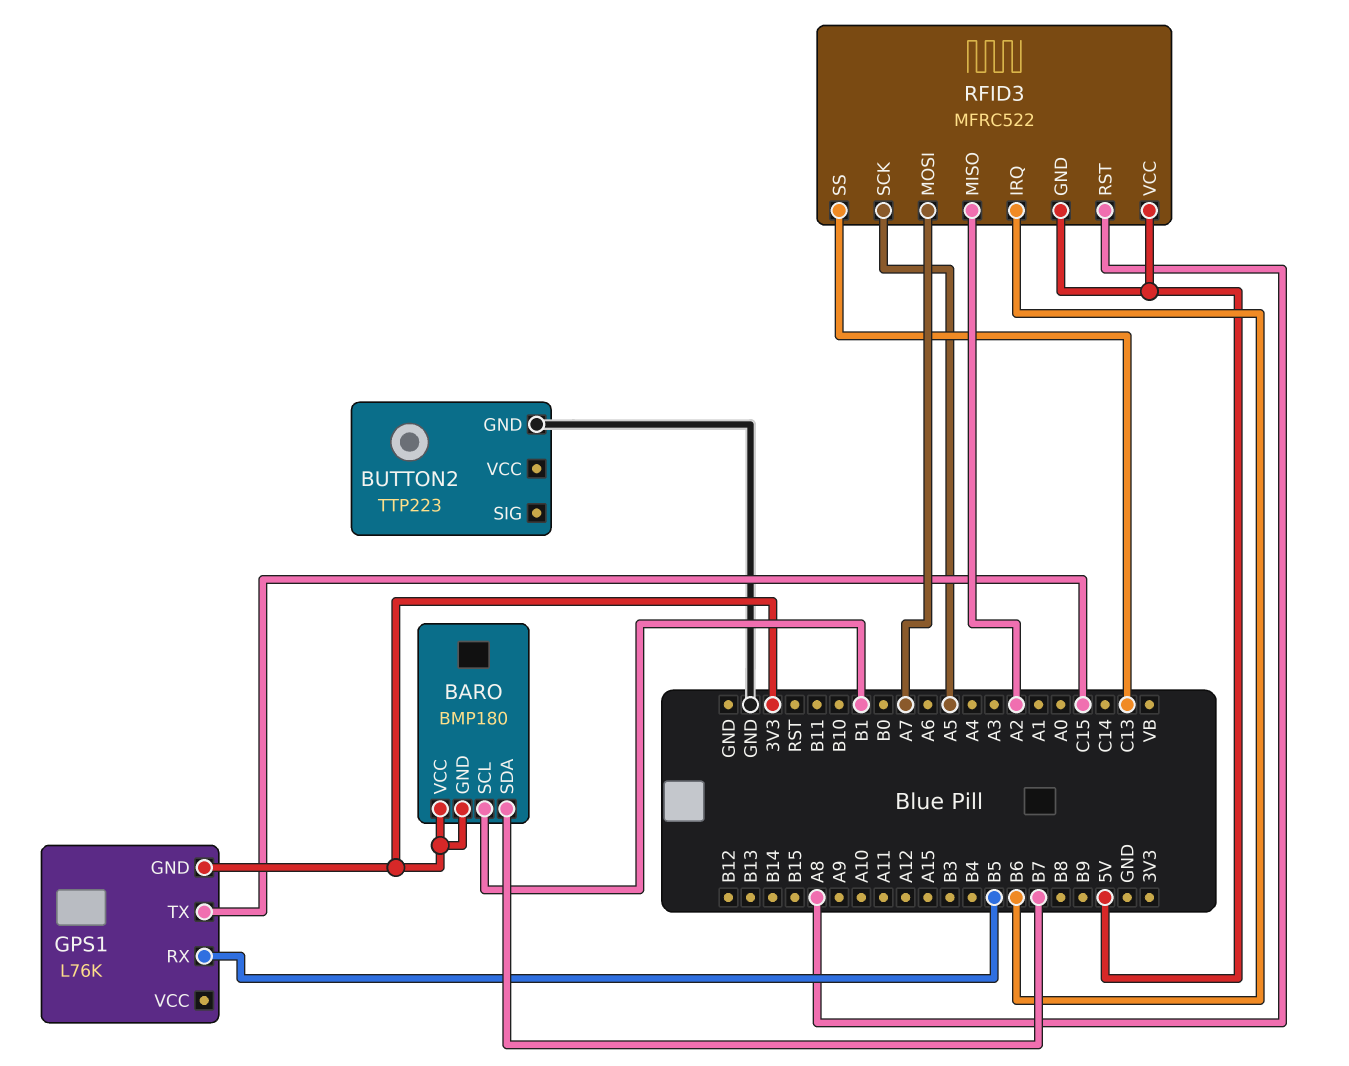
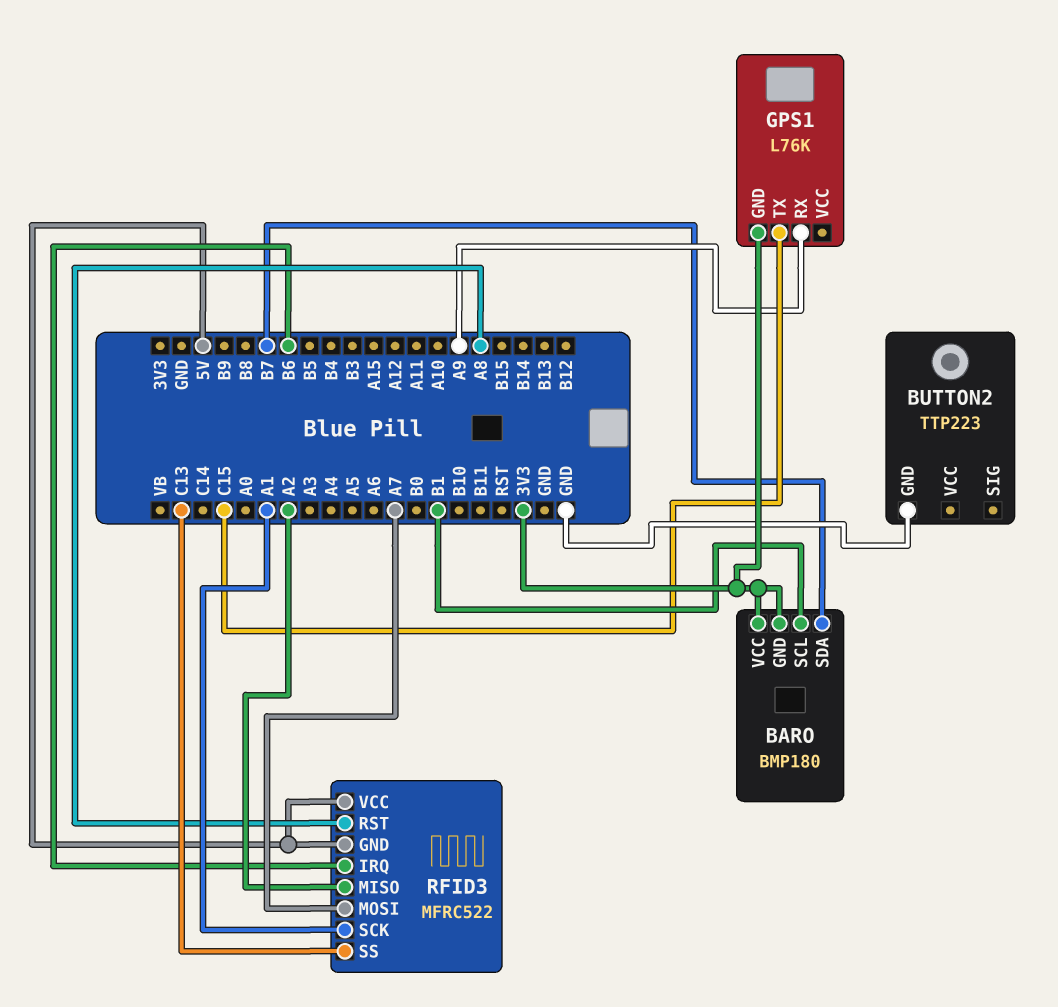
GPS1 pin RX: B5 -> A9
RFID3 pin SCK: A5 -> A1

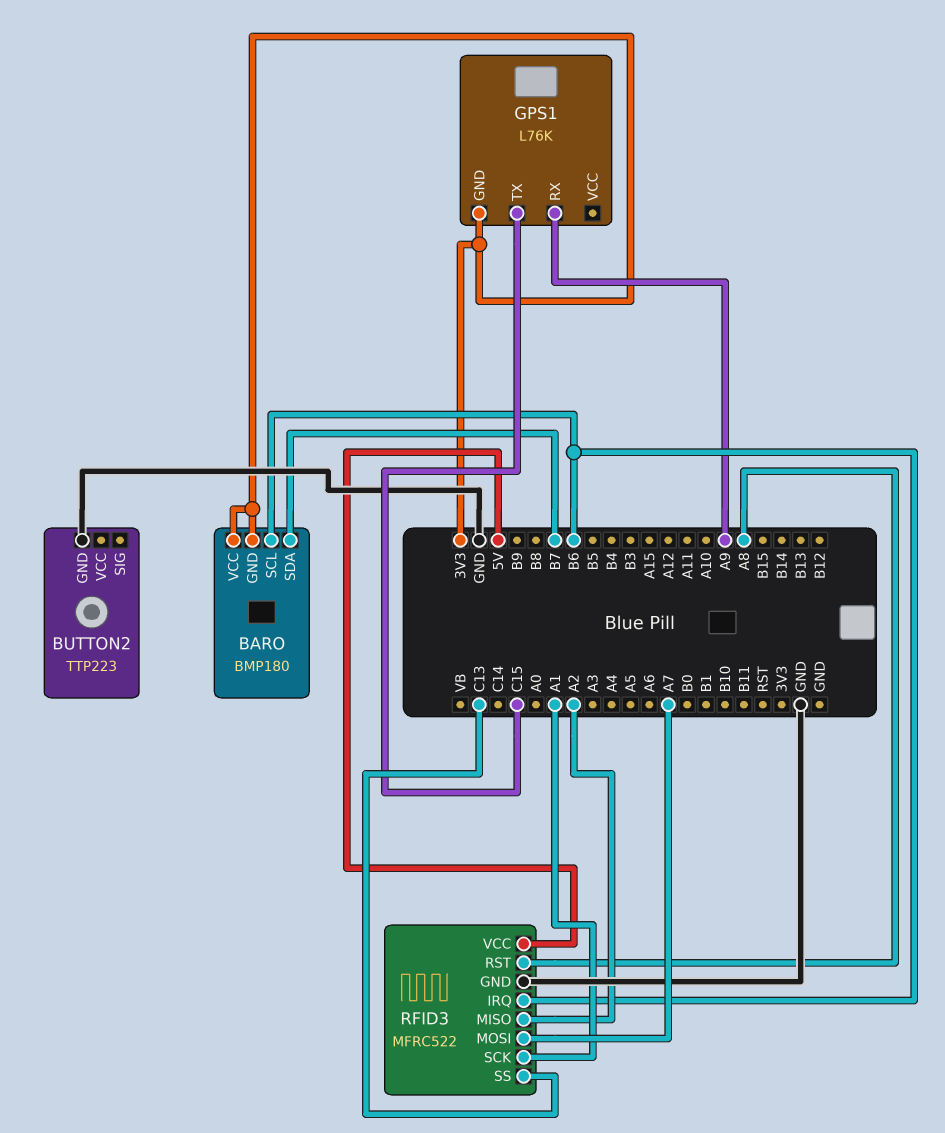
BARO pin SCL: B1 -> B6
RFID3 pin GND: 5V -> GND

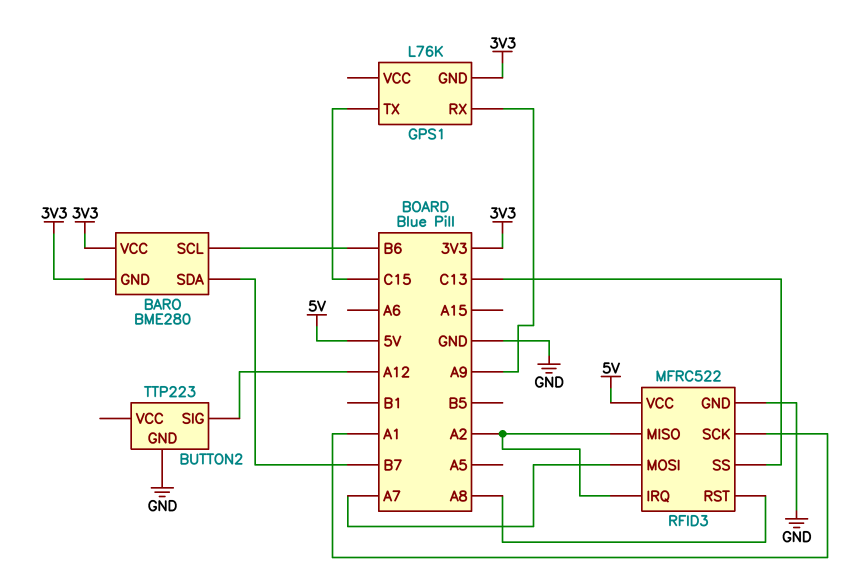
BARO: BMP180 -> BME280
BUTTON2 pin SIG: none -> A12
RFID3 pin IRQ: B6 -> A2

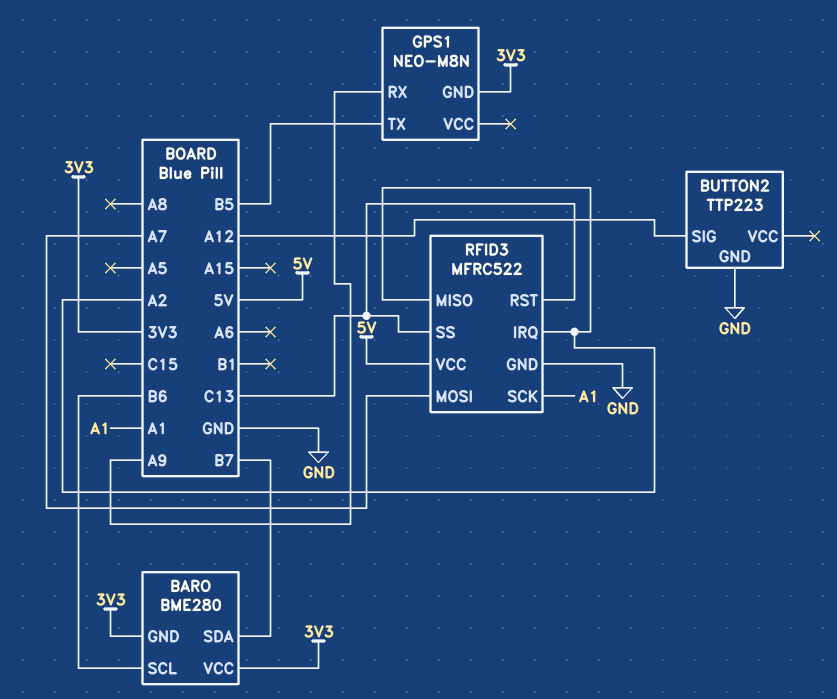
GPS1: L76K -> NEO-M8N
GPS1 pin TX: C15 -> B5
RFID3 pin RST: A8 -> C13

